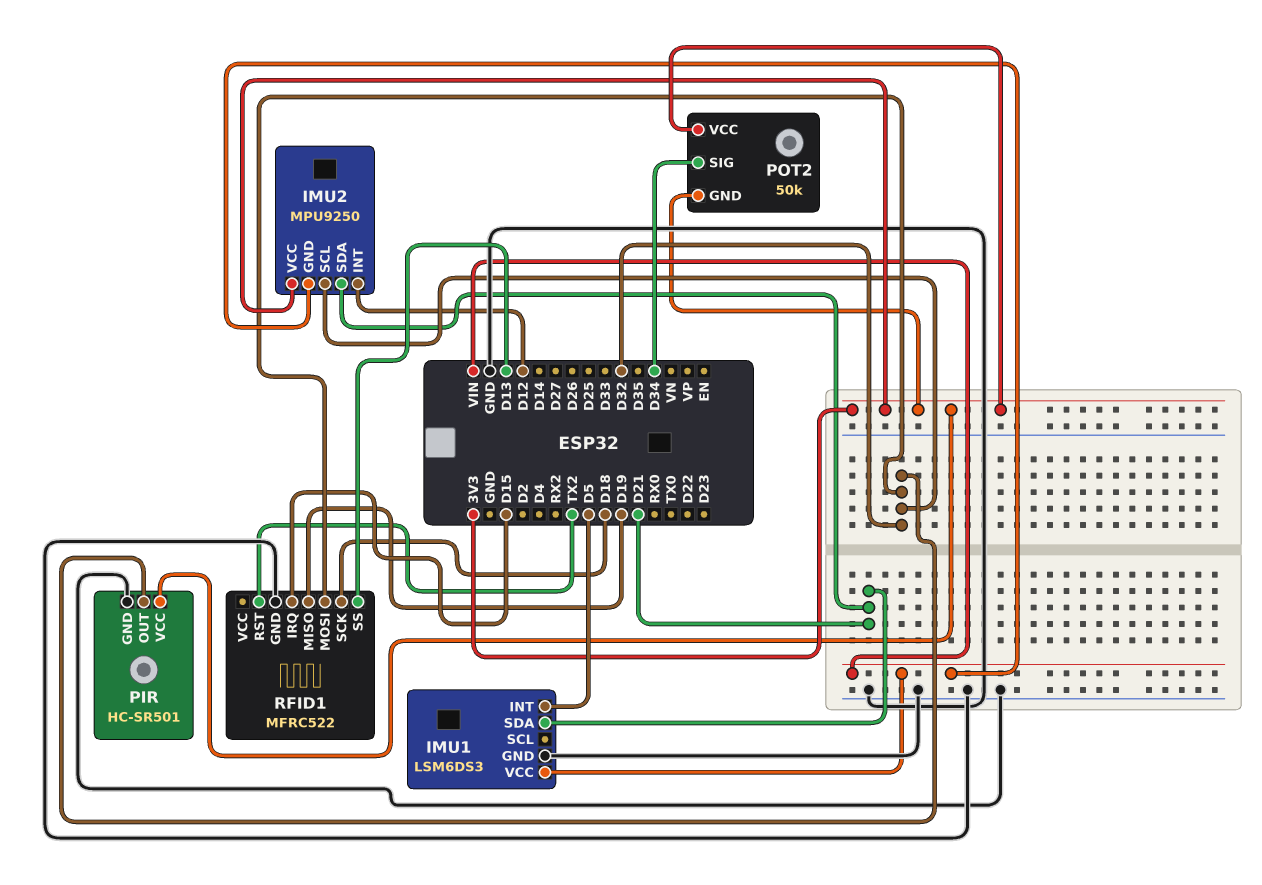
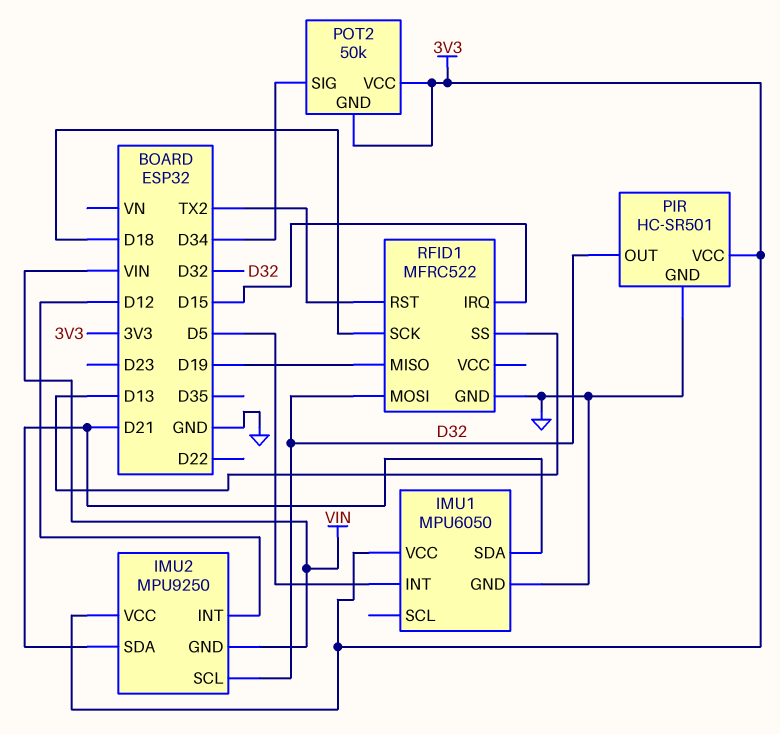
IMU1: LSM6DS3 -> MPU6050
IMU1 pin VCC: VIN -> 3V3

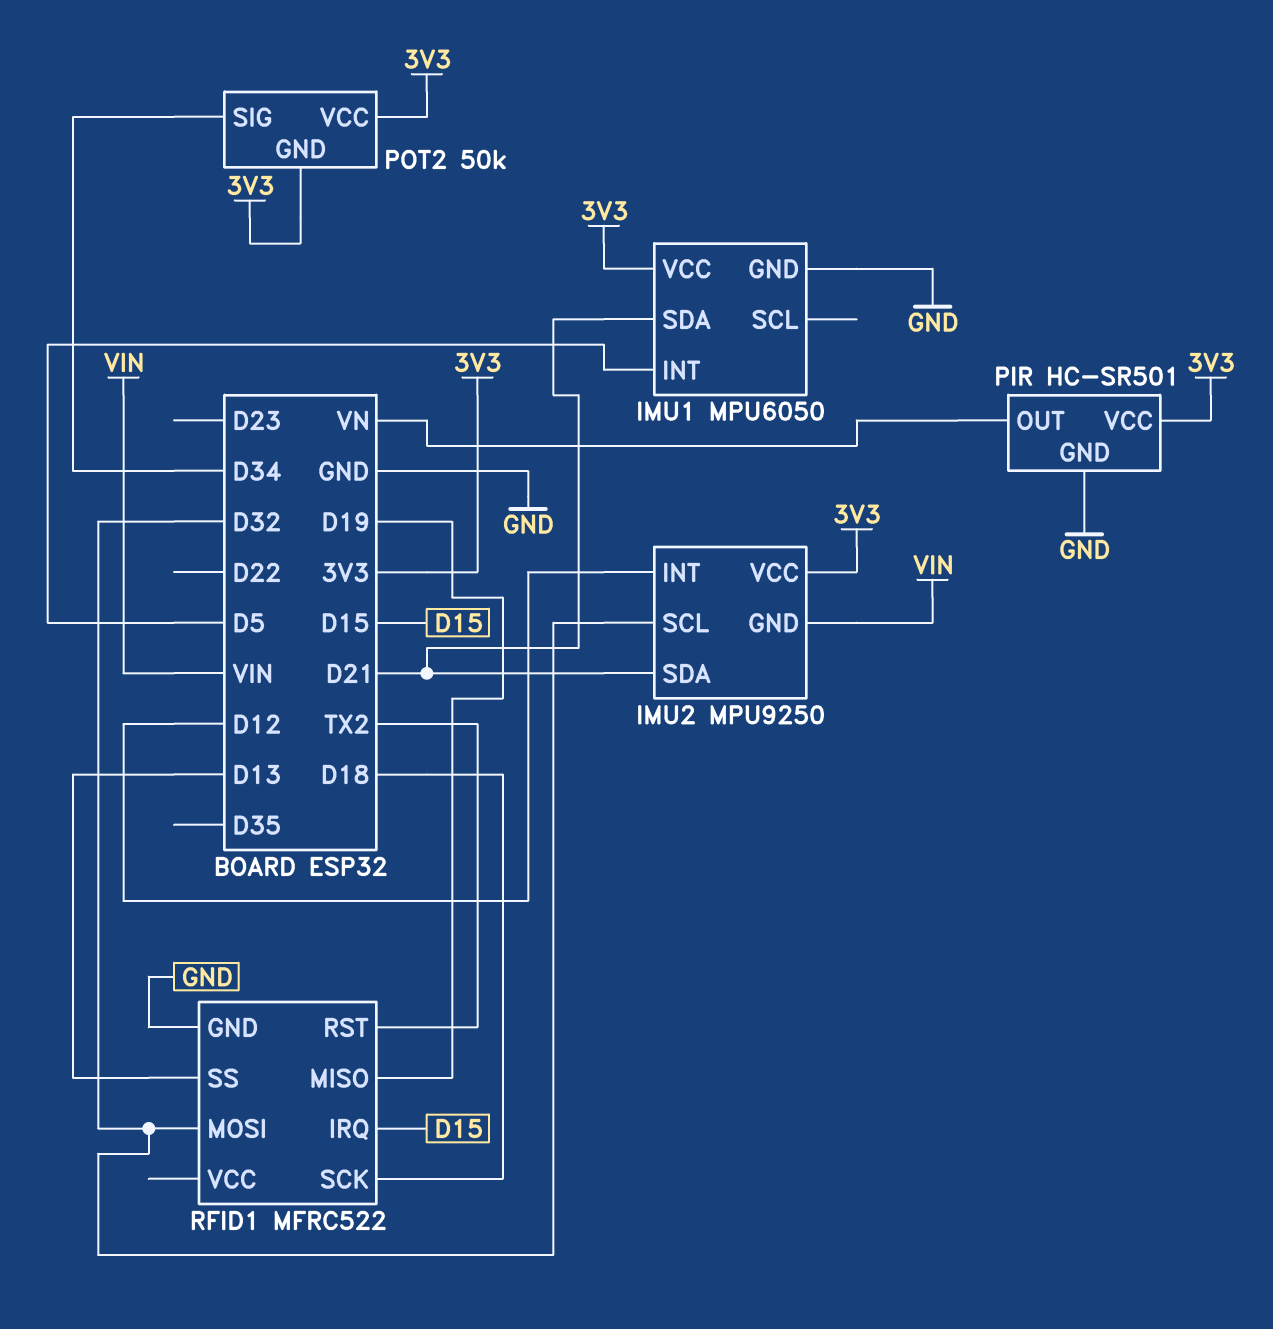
PIR pin OUT: D32 -> VN

